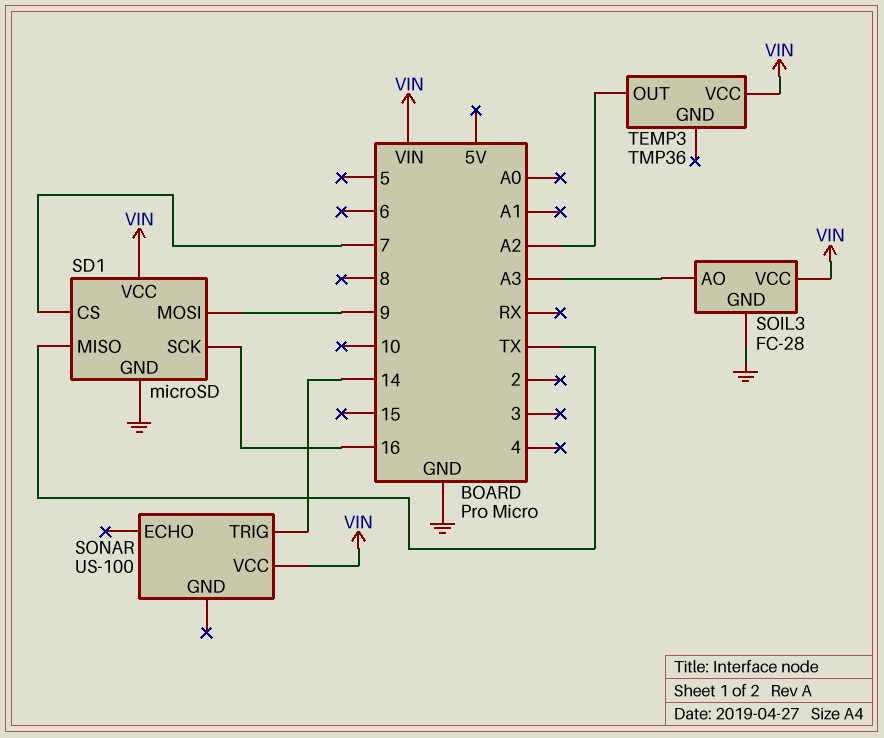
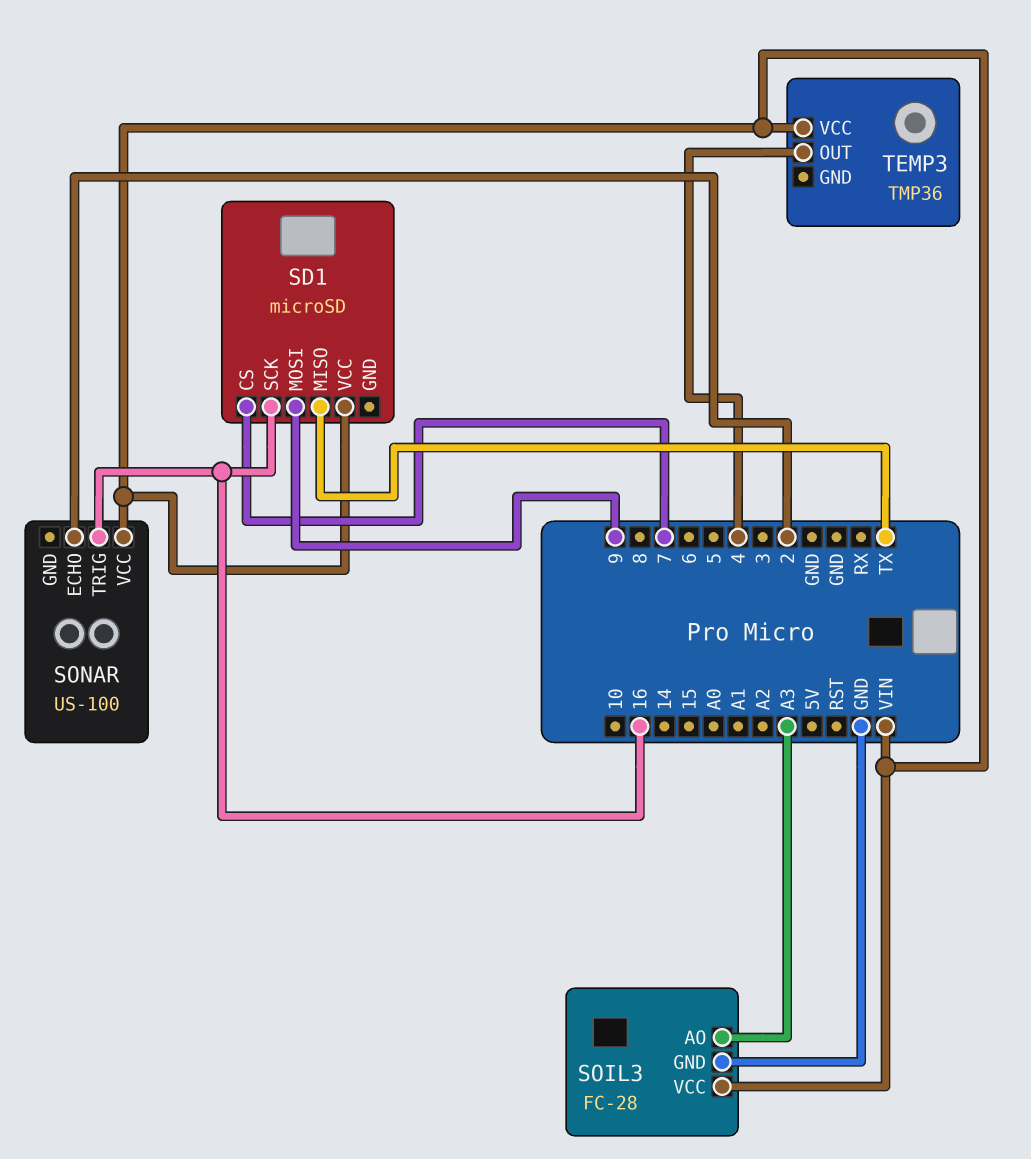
SD1 pin GND: GND -> none
SONAR pin ECHO: none -> 2
SONAR pin TRIG: 14 -> 16
TEMP3 pin OUT: A2 -> 4

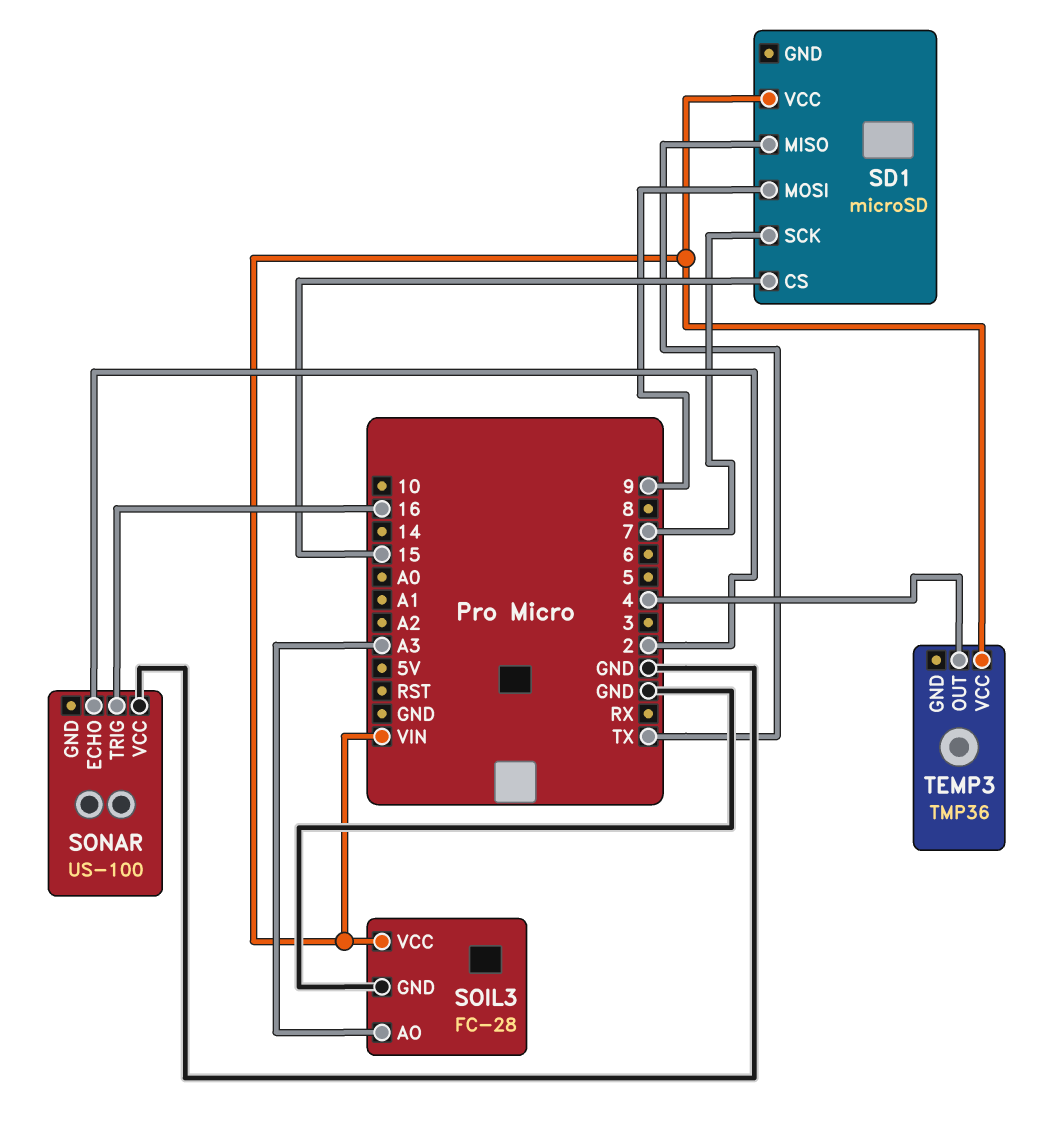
SD1 pin CS: 7 -> 15
SD1 pin SCK: 16 -> 7
SONAR pin VCC: VIN -> GND

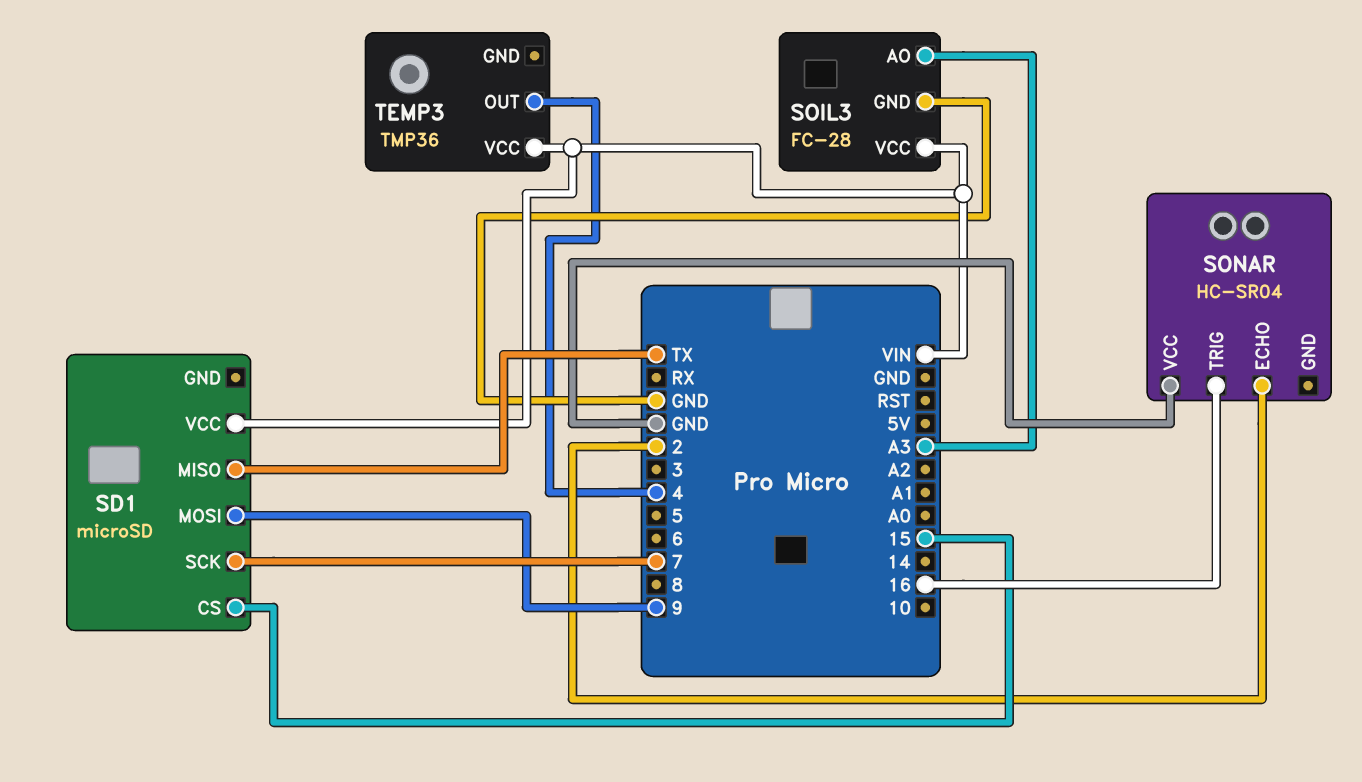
SONAR: US-100 -> HC-SR04

